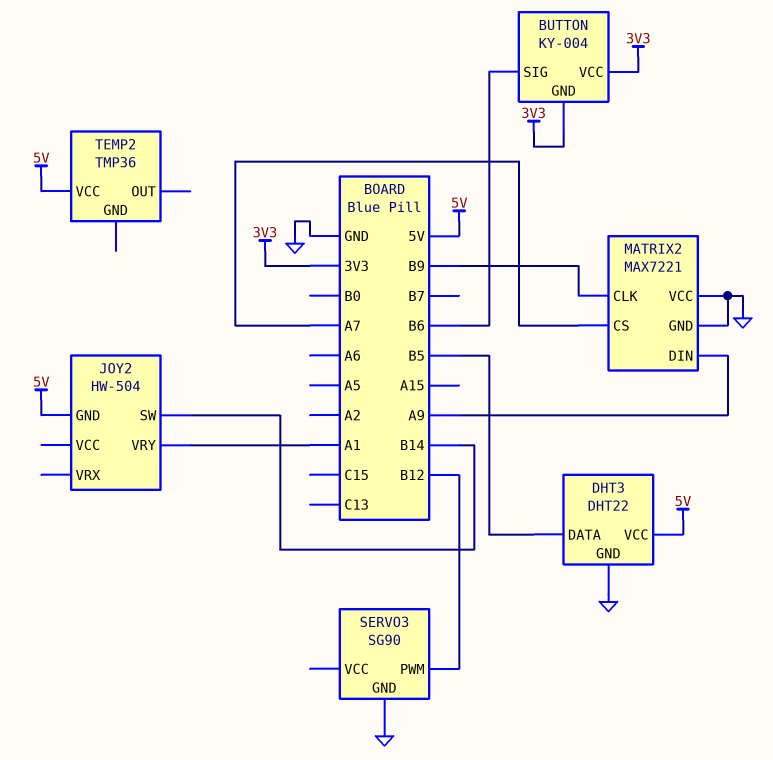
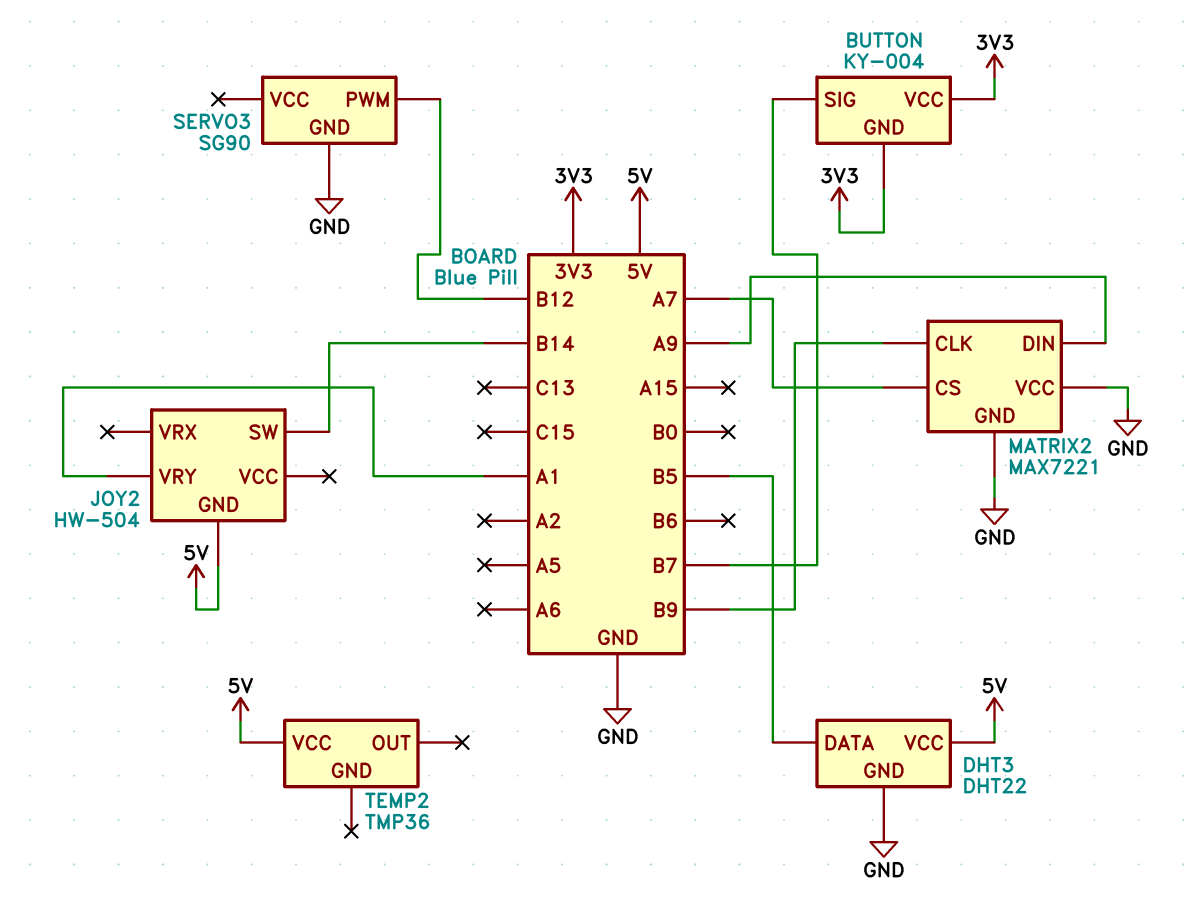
BUTTON pin SIG: B6 -> B7

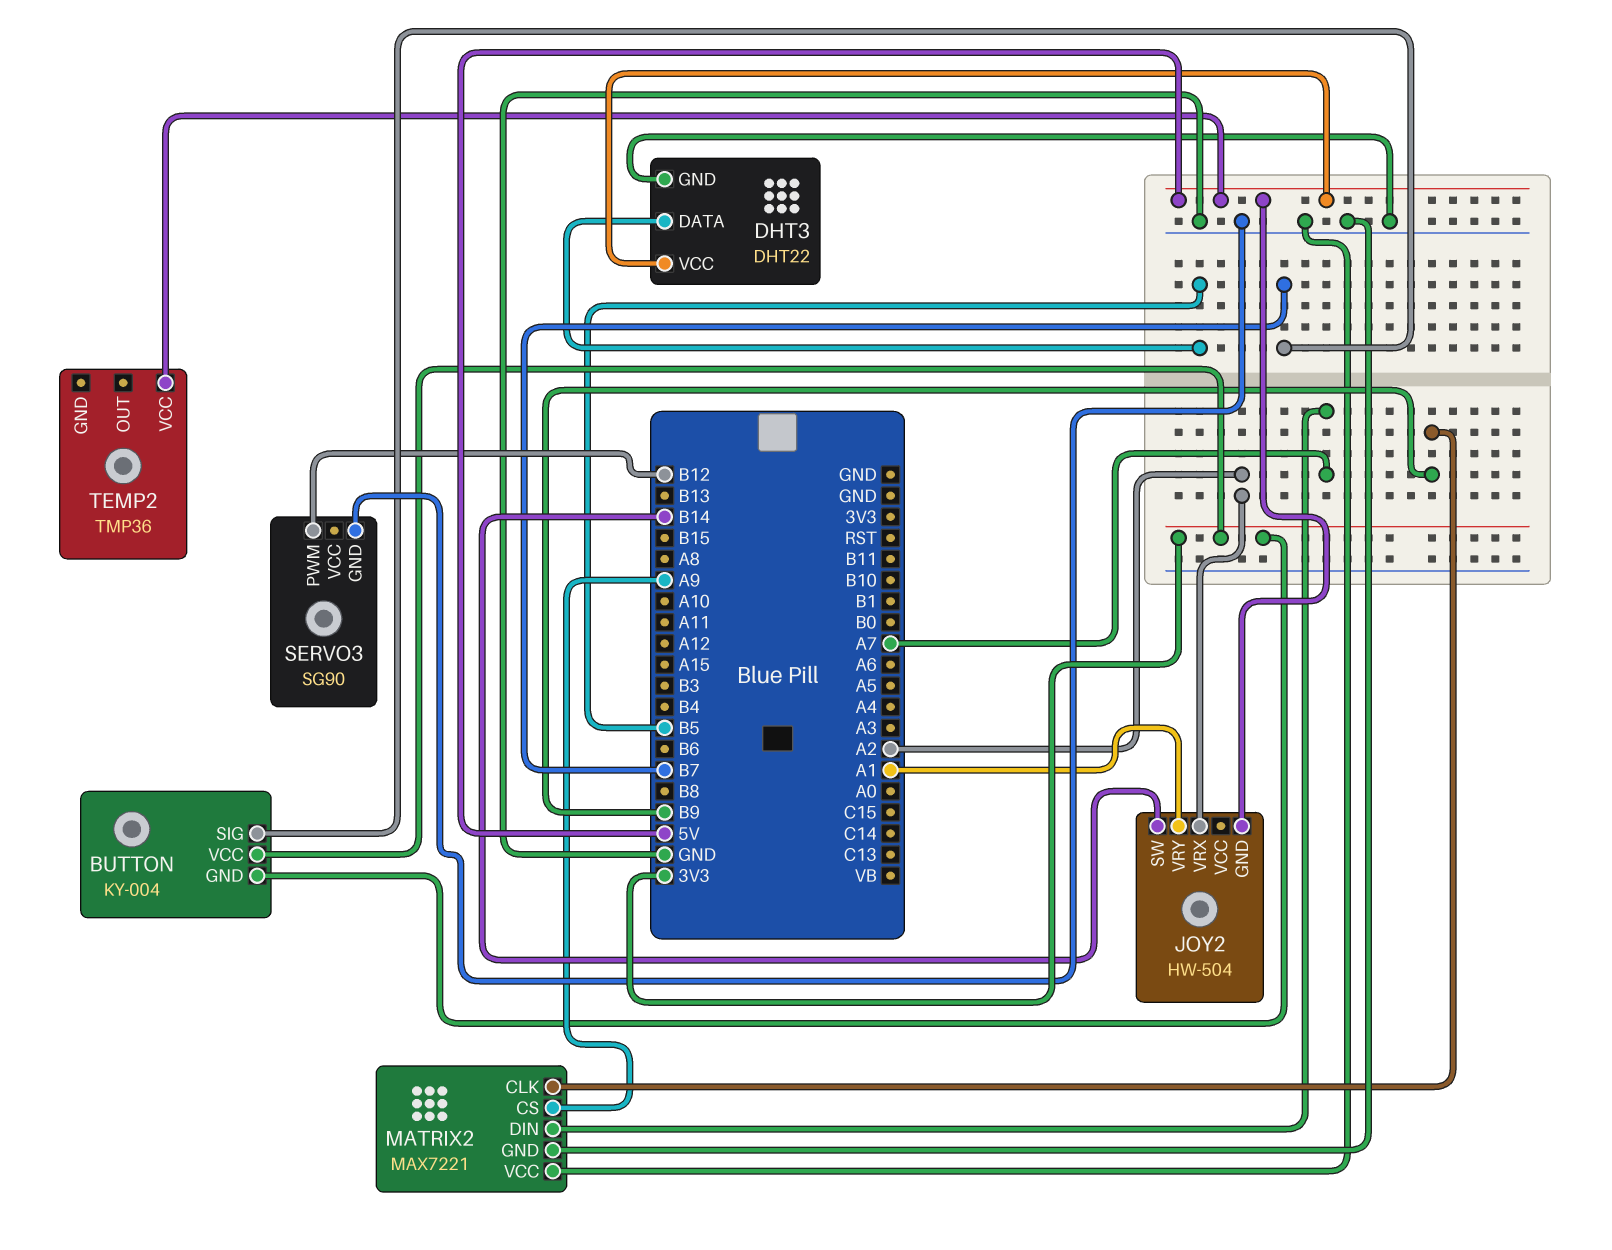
JOY2 pin VRX: none -> A2
MATRIX2 pin CS: A7 -> A9
MATRIX2 pin DIN: A9 -> A7

